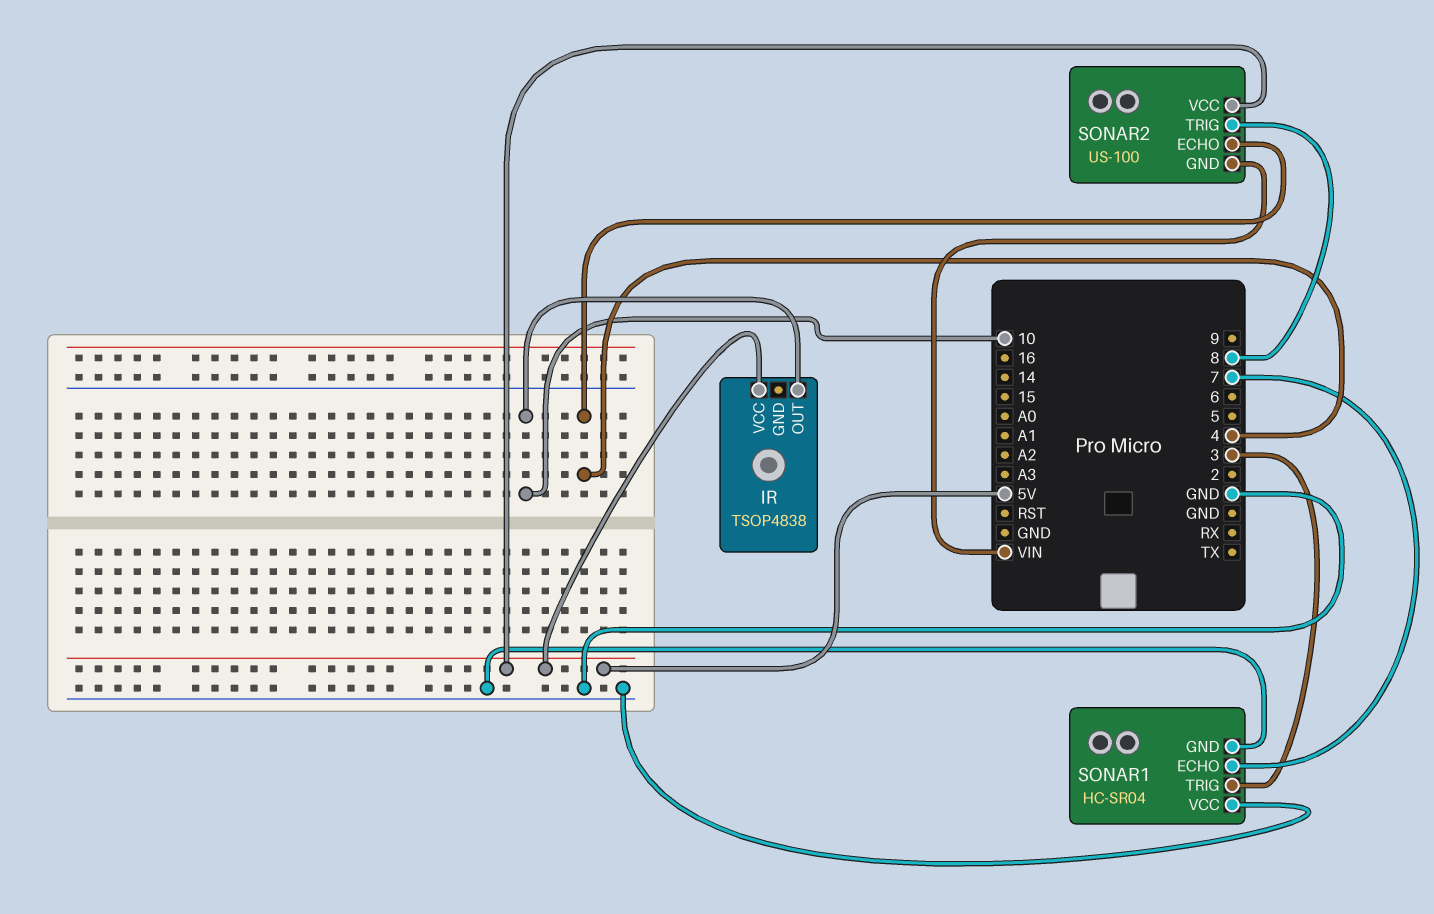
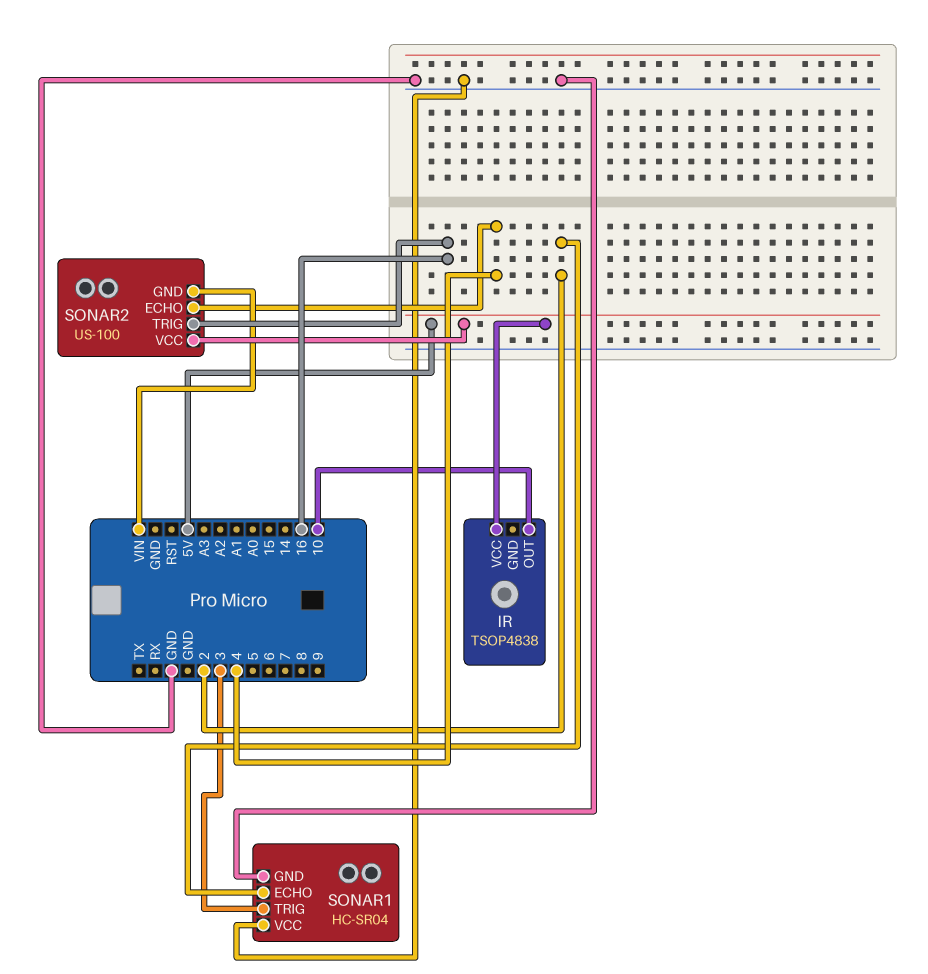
SONAR1 pin ECHO: 7 -> 2
SONAR2 pin TRIG: 8 -> 16

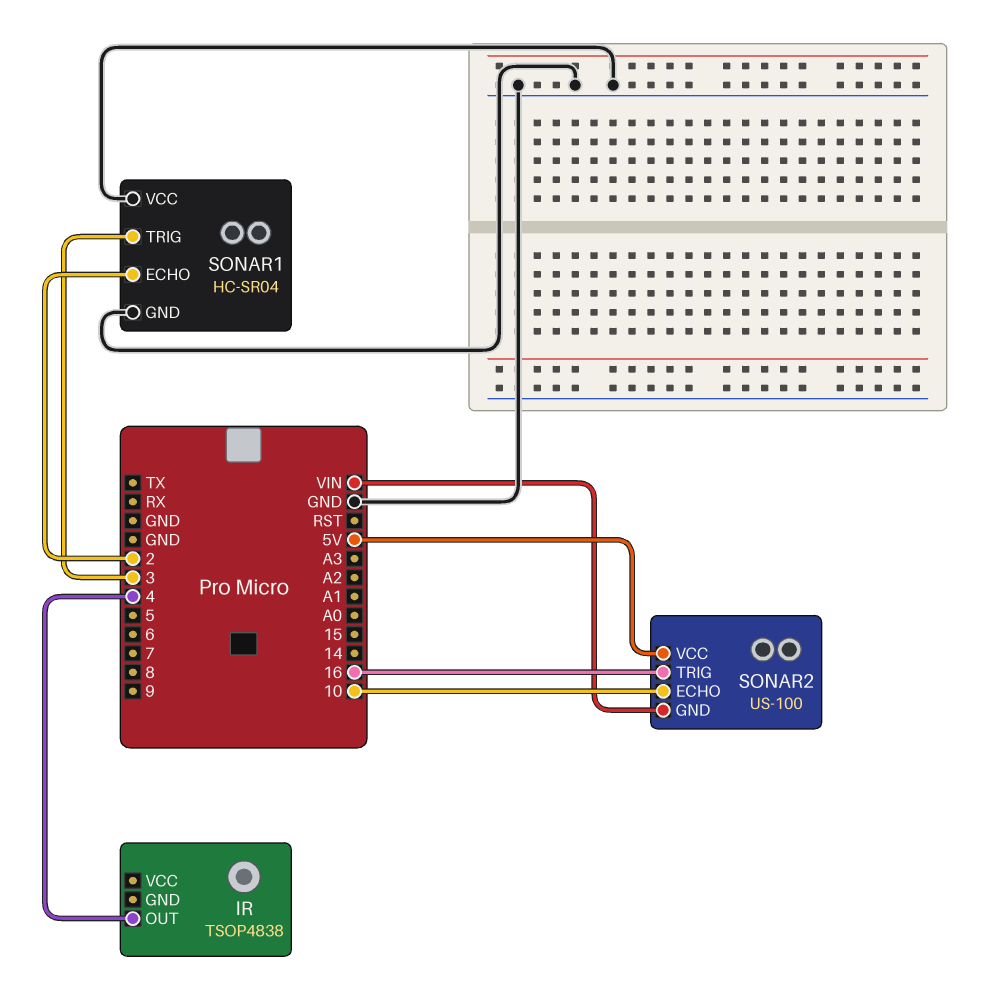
IR pin OUT: 10 -> 4
IR pin VCC: 5V -> none
SONAR2 pin ECHO: 4 -> 10

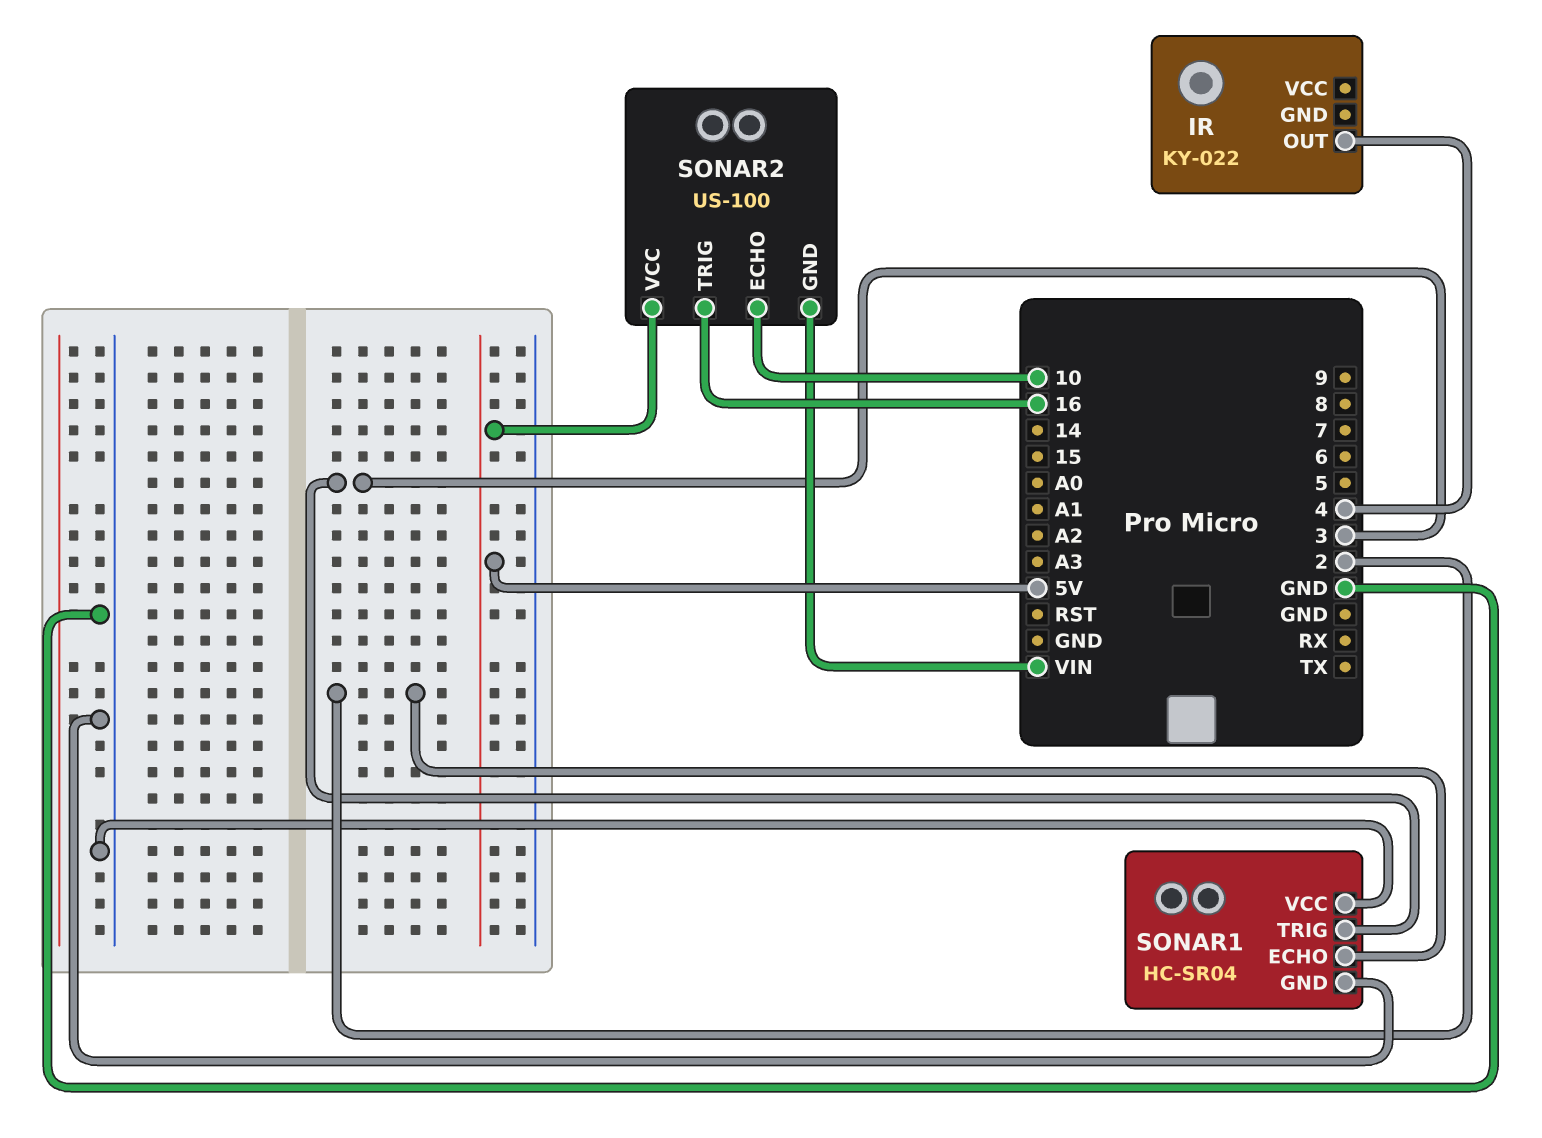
IR: TSOP4838 -> KY-022

